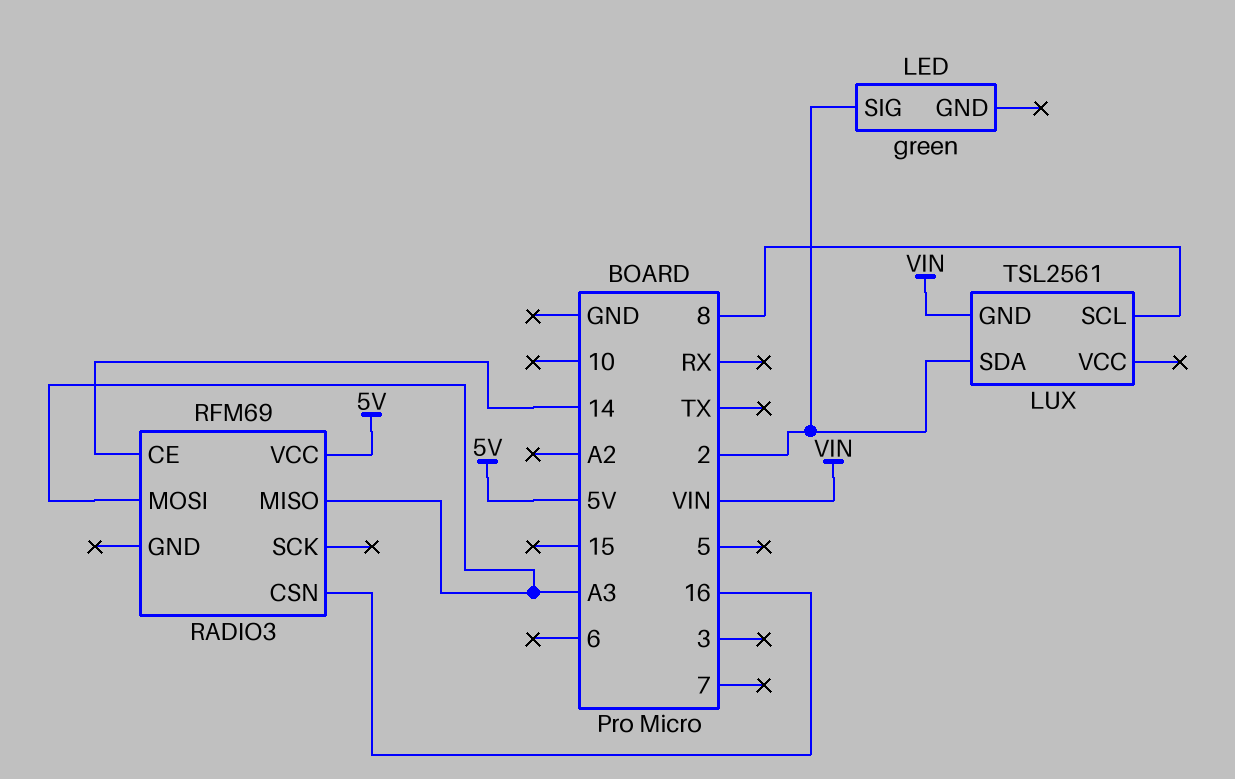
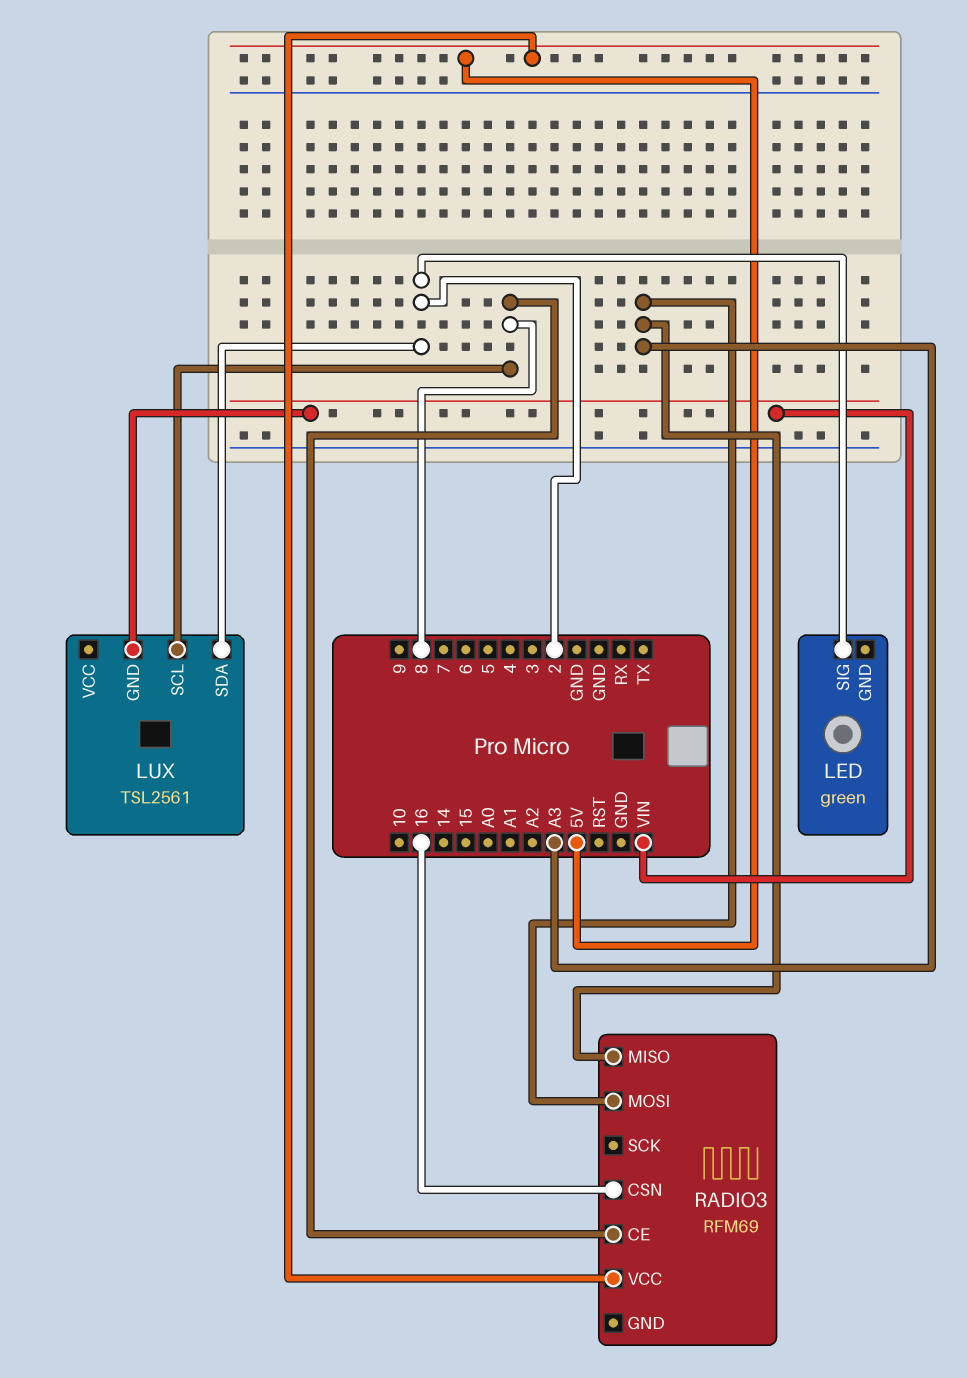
RADIO3 pin CE: 14 -> 8

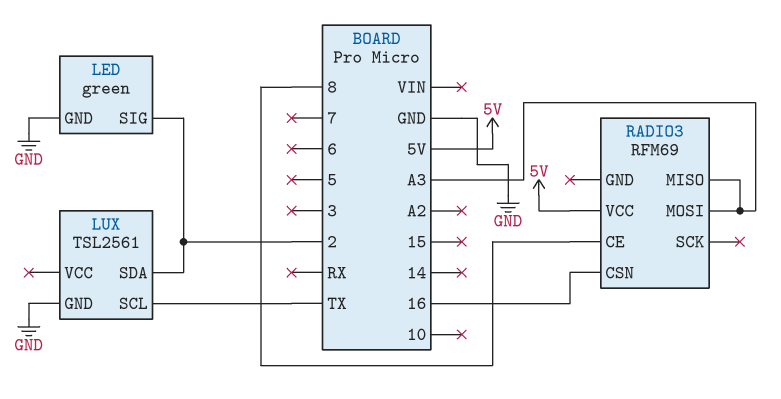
LED pin GND: none -> GND
LUX pin GND: VIN -> GND
LUX pin SCL: 8 -> TX

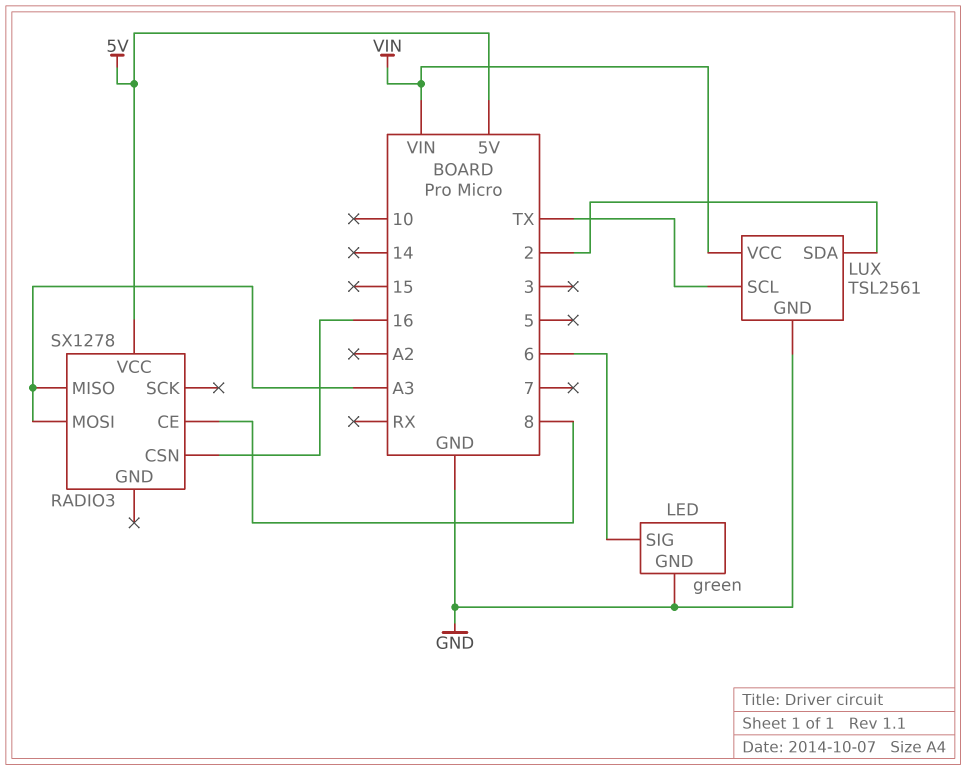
LED pin SIG: 2 -> 6
LUX pin VCC: none -> VIN
RADIO3: RFM69 -> SX1278

